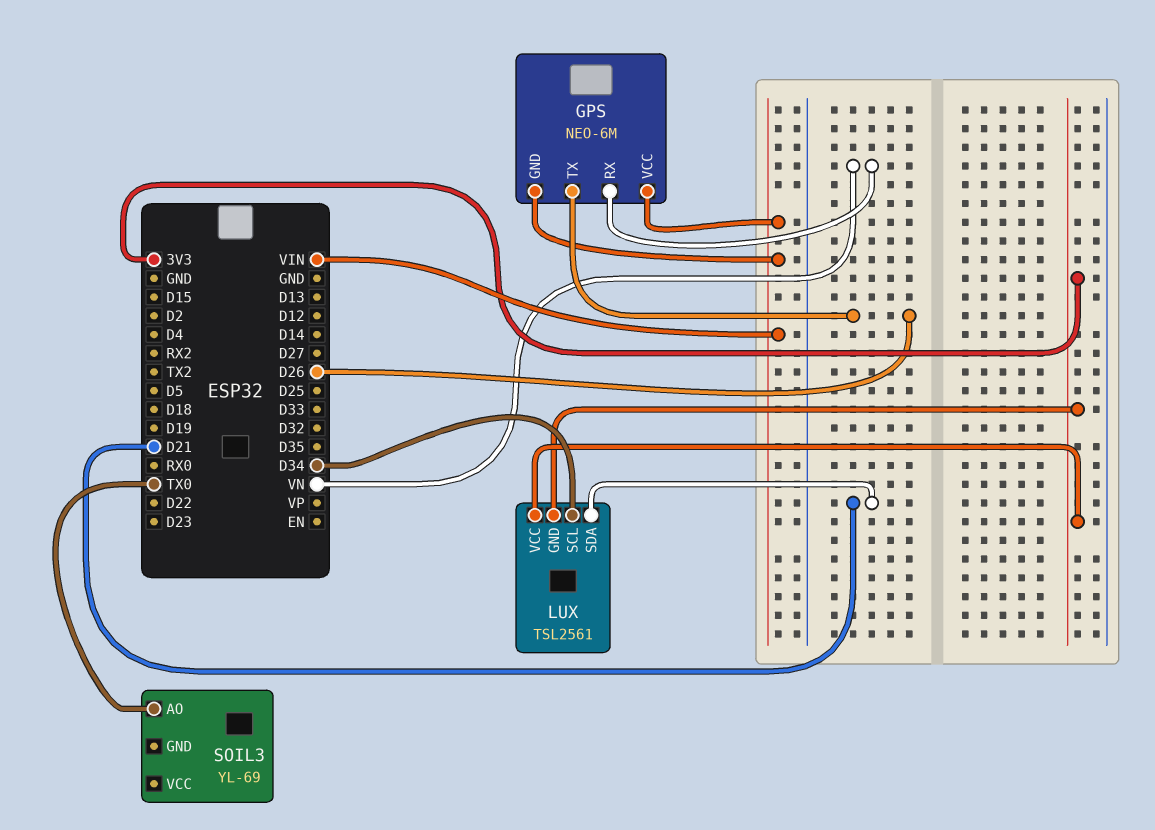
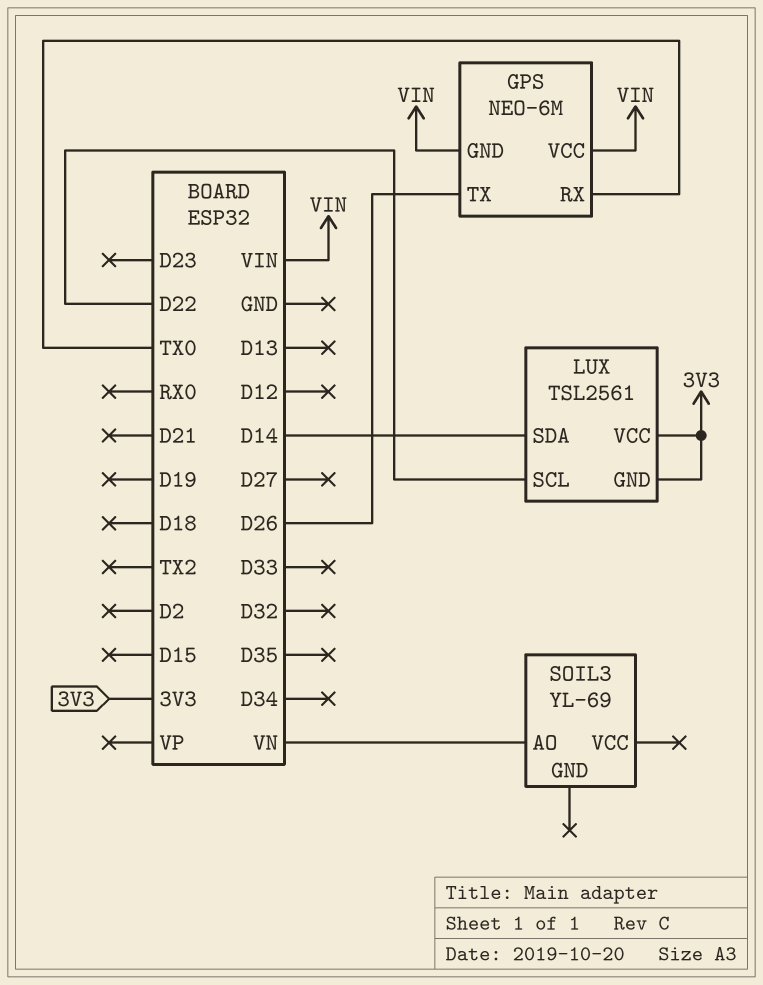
GPS pin RX: VN -> TX0
LUX pin SCL: D34 -> D22
LUX pin SDA: D21 -> D14
SOIL3 pin AO: TX0 -> VN

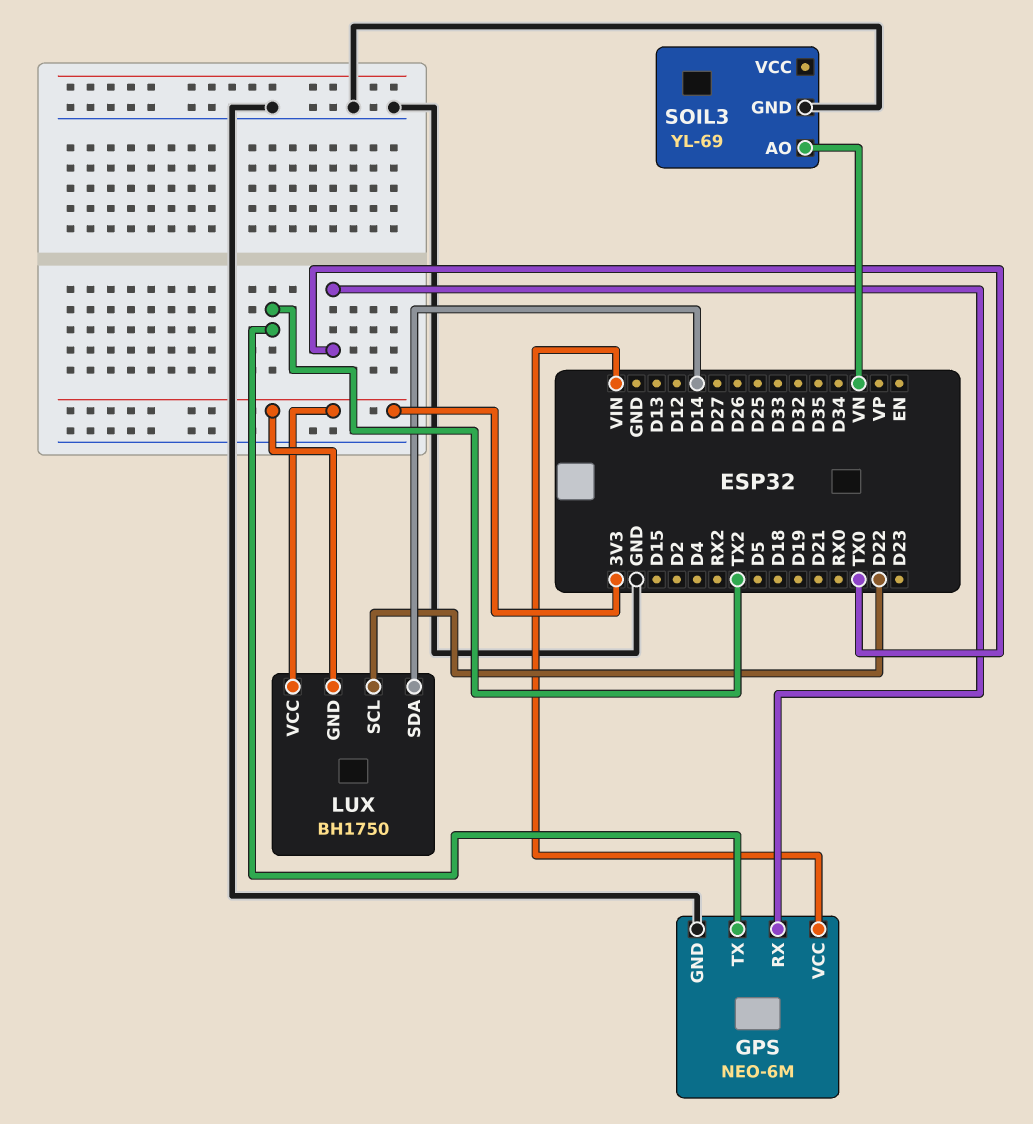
GPS pin GND: VIN -> GND
GPS pin TX: D26 -> TX2
LUX: TSL2561 -> BH1750
SOIL3 pin GND: none -> GND

